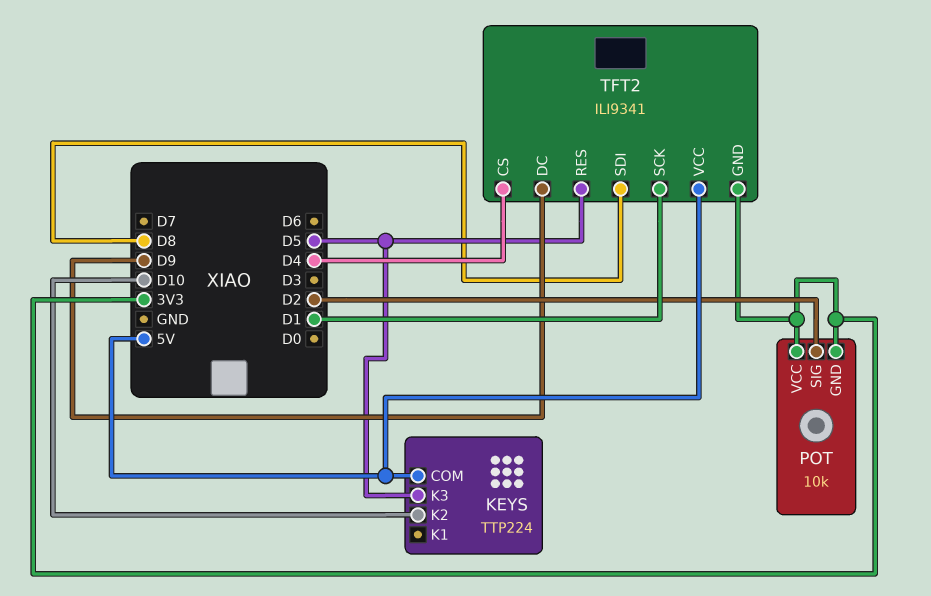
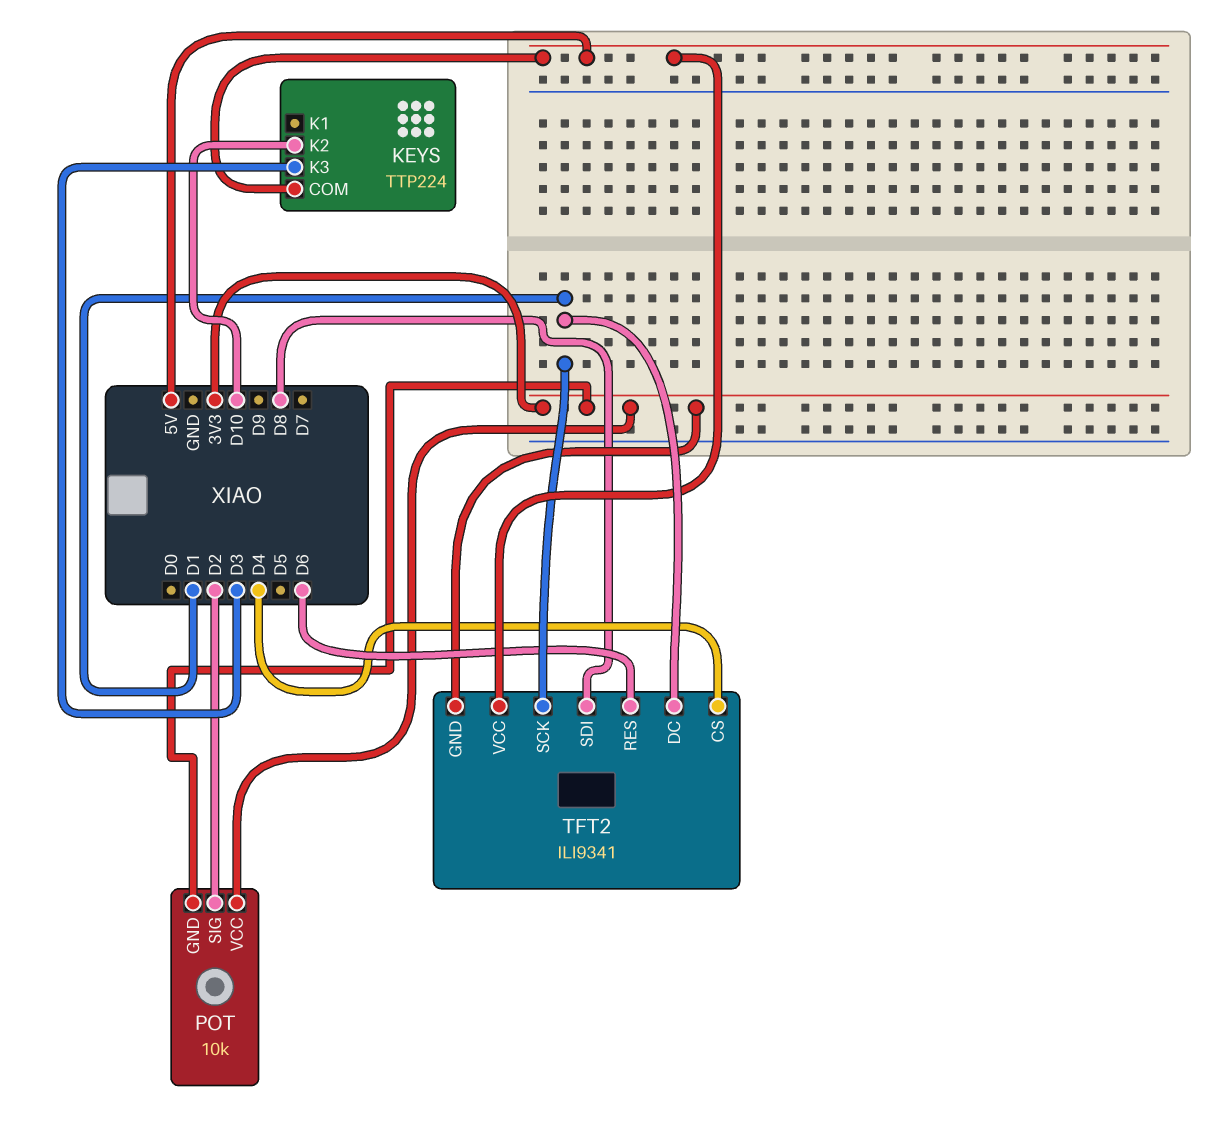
KEYS pin K3: D5 -> D3
TFT2 pin DC: D9 -> D1
TFT2 pin RES: D5 -> D6

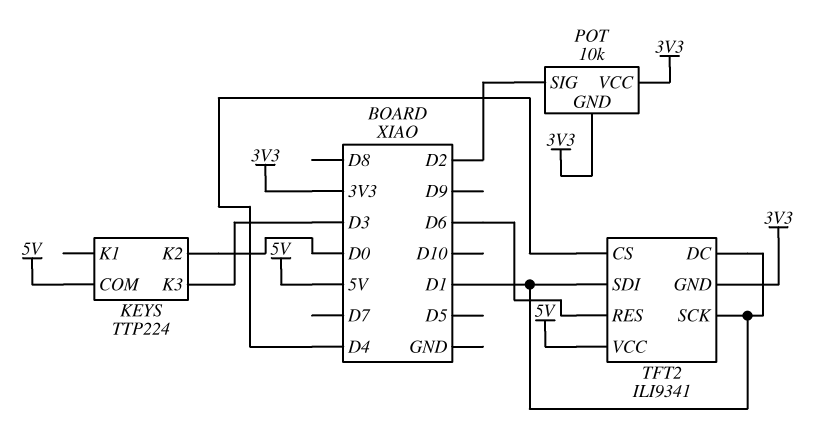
KEYS pin K2: D10 -> D0
TFT2 pin SDI: D8 -> D1

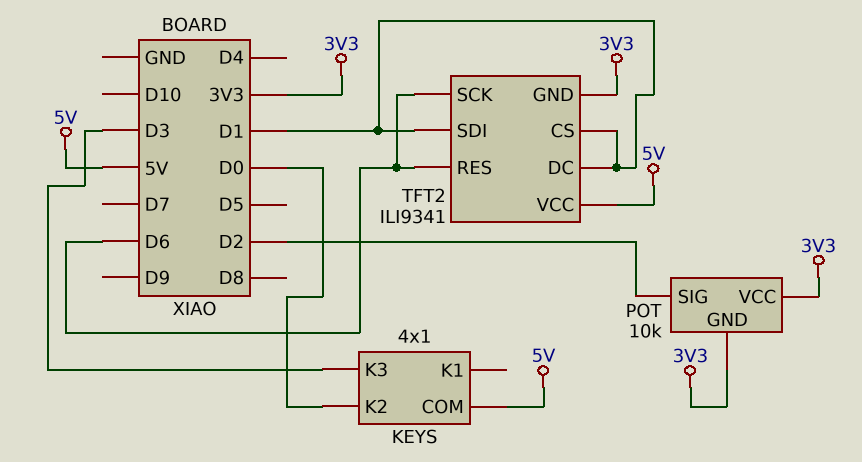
KEYS: TTP224 -> 4x1
TFT2 pin CS: D4 -> D1
TFT2 pin SCK: D1 -> D6

